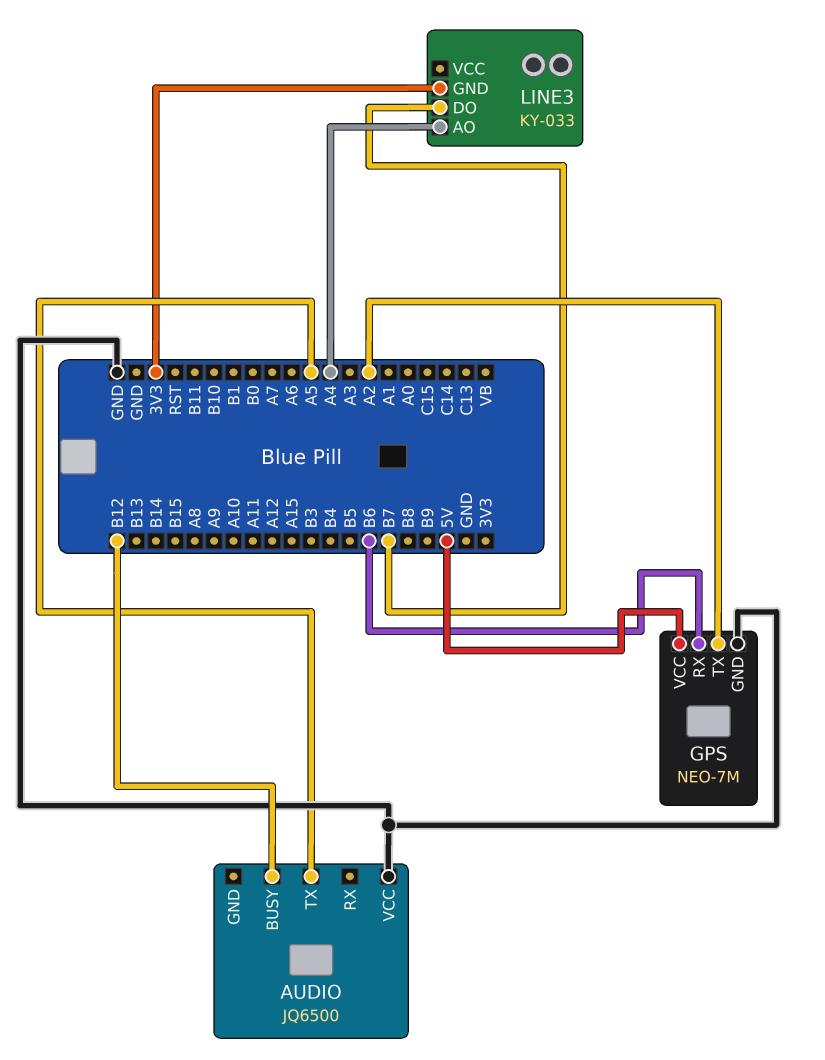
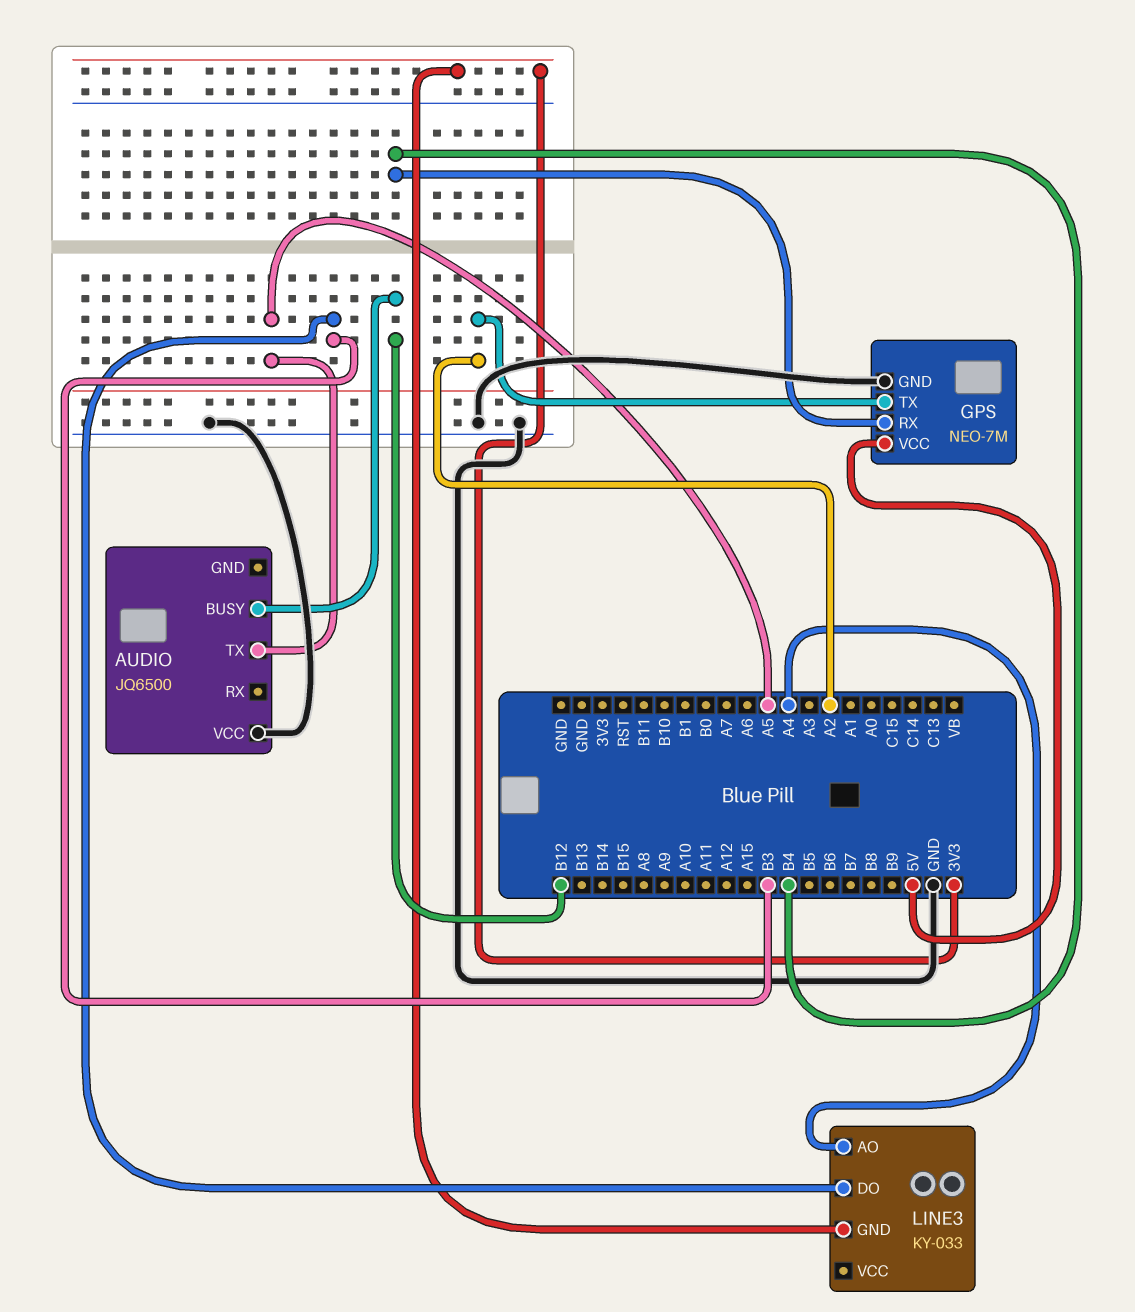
GPS pin RX: B6 -> B4
LINE3 pin DO: B7 -> B3

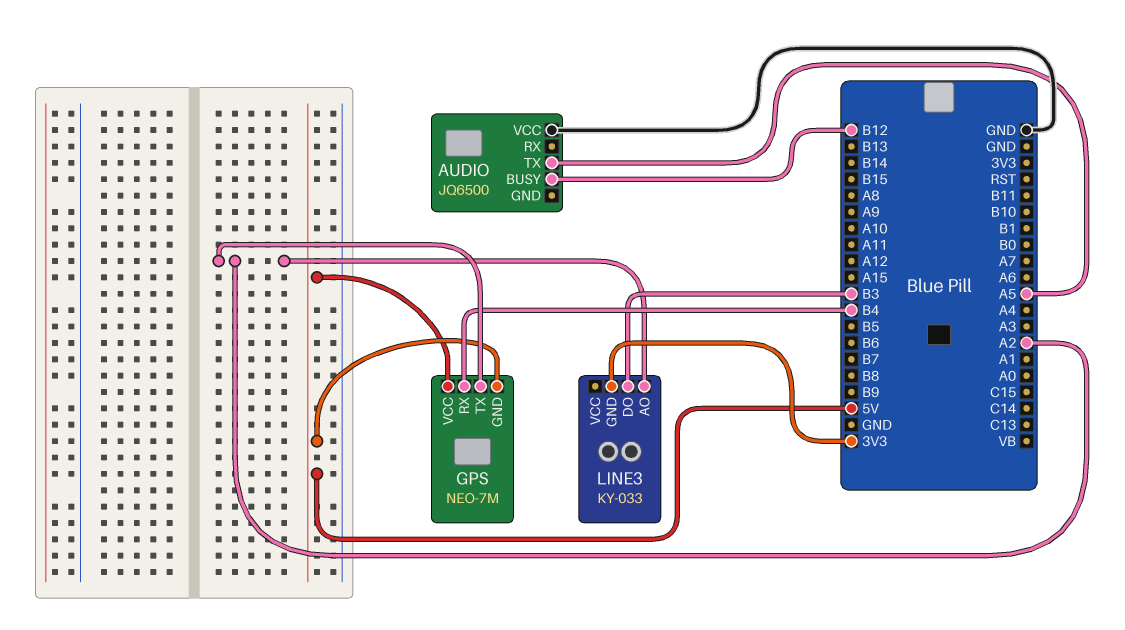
GPS pin GND: GND -> 5V
LINE3 pin AO: A4 -> A2

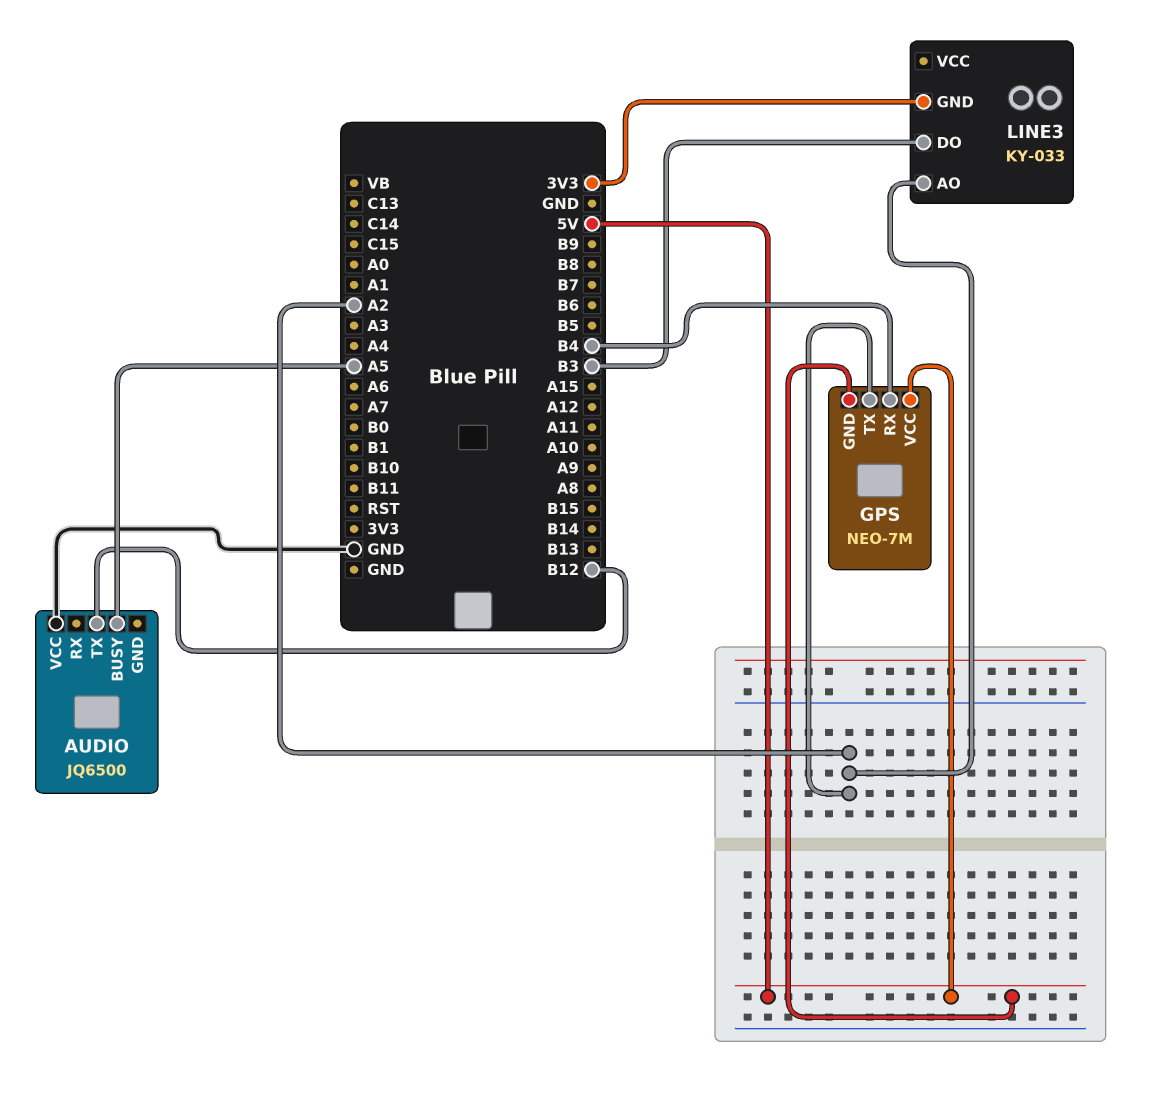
AUDIO pin BUSY: B12 -> A5
AUDIO pin TX: A5 -> B12

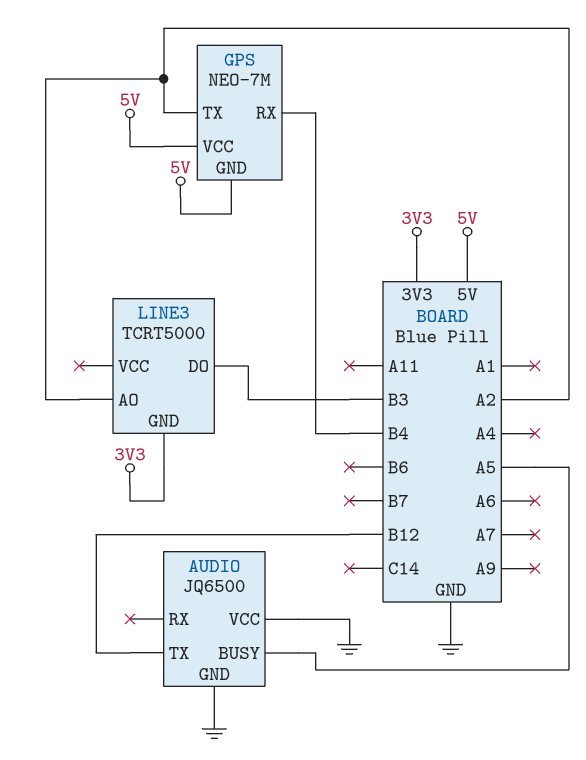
AUDIO pin GND: none -> GND
LINE3: KY-033 -> TCRT5000

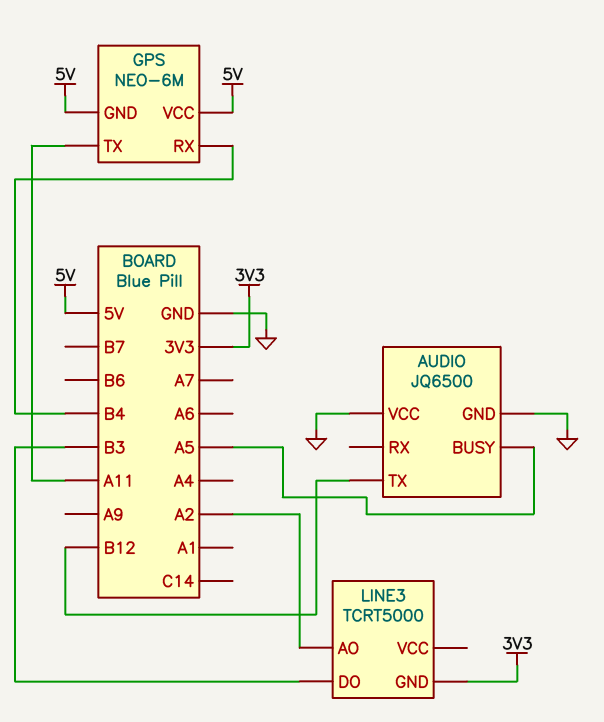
GPS: NEO-7M -> NEO-6M
GPS pin TX: A2 -> A11

